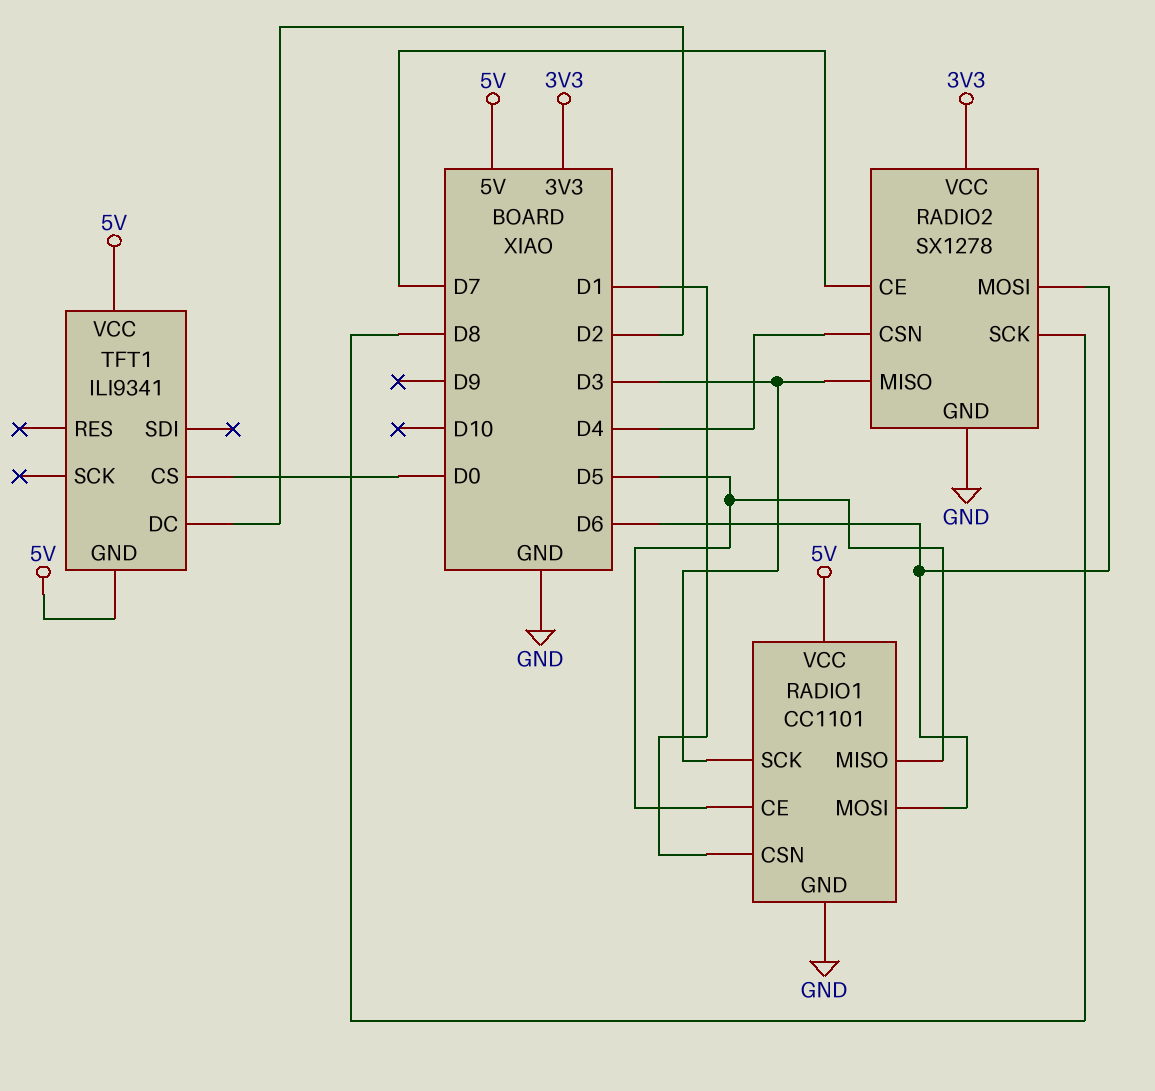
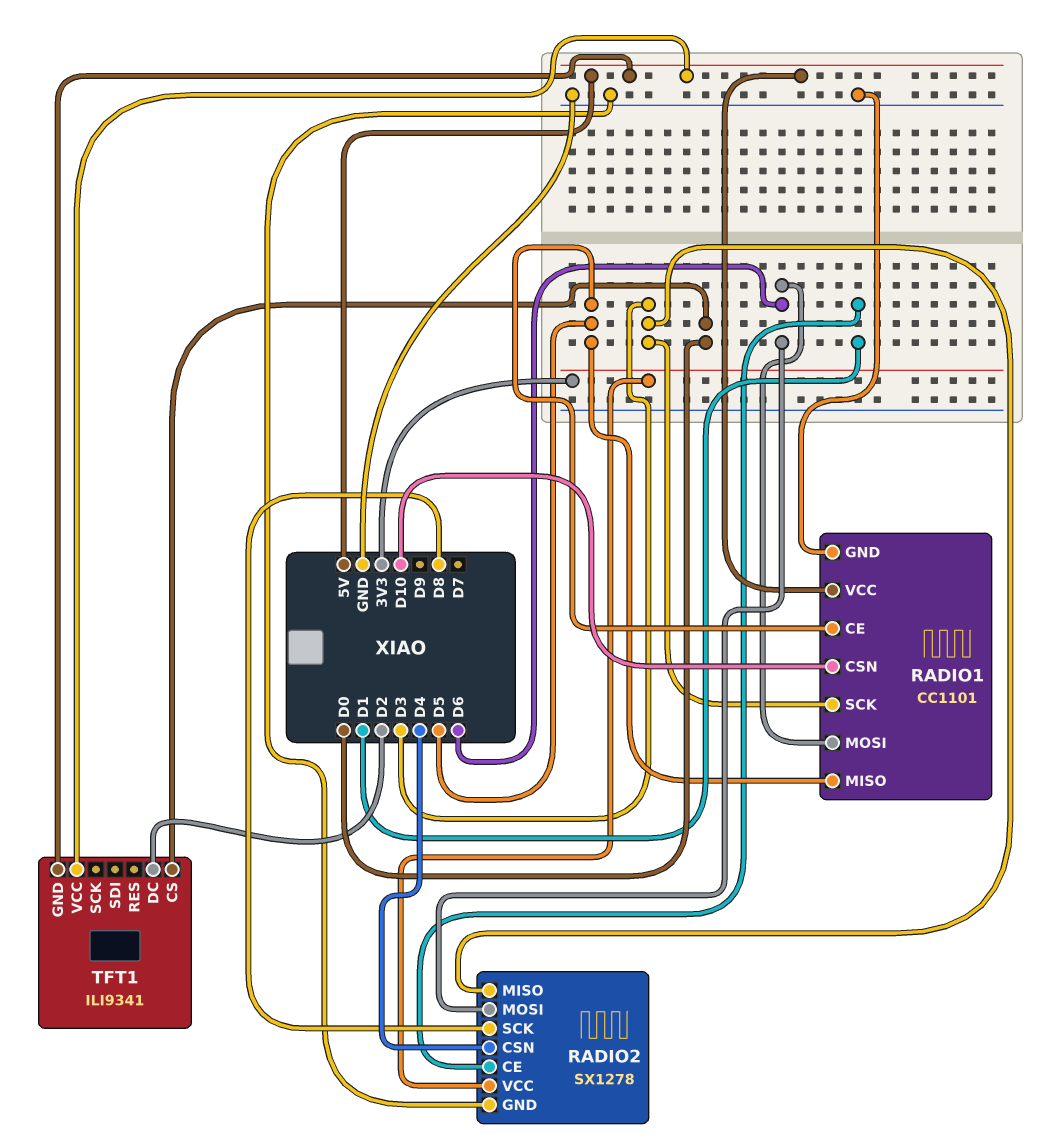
RADIO1 pin CSN: D1 -> D10
RADIO2 pin CE: D7 -> D1

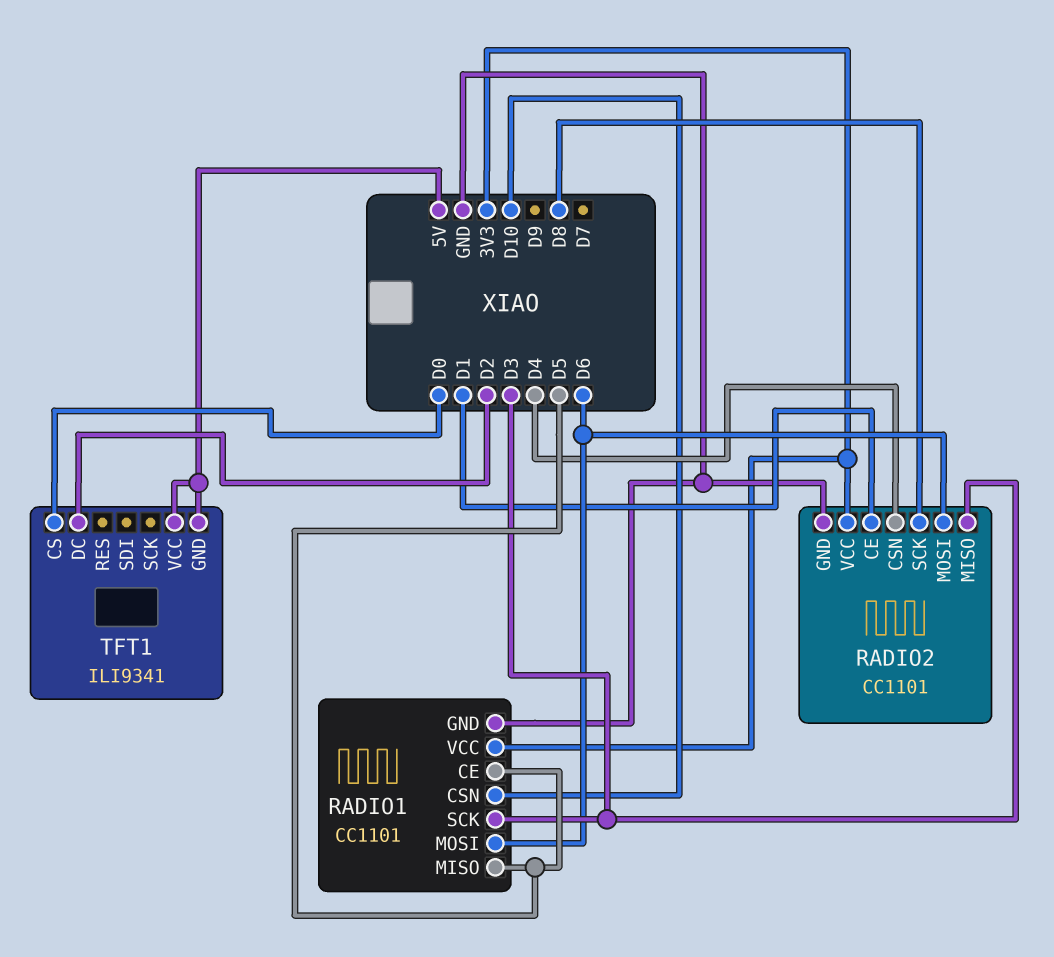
RADIO1 pin VCC: 5V -> 3V3
RADIO2: SX1278 -> CC1101

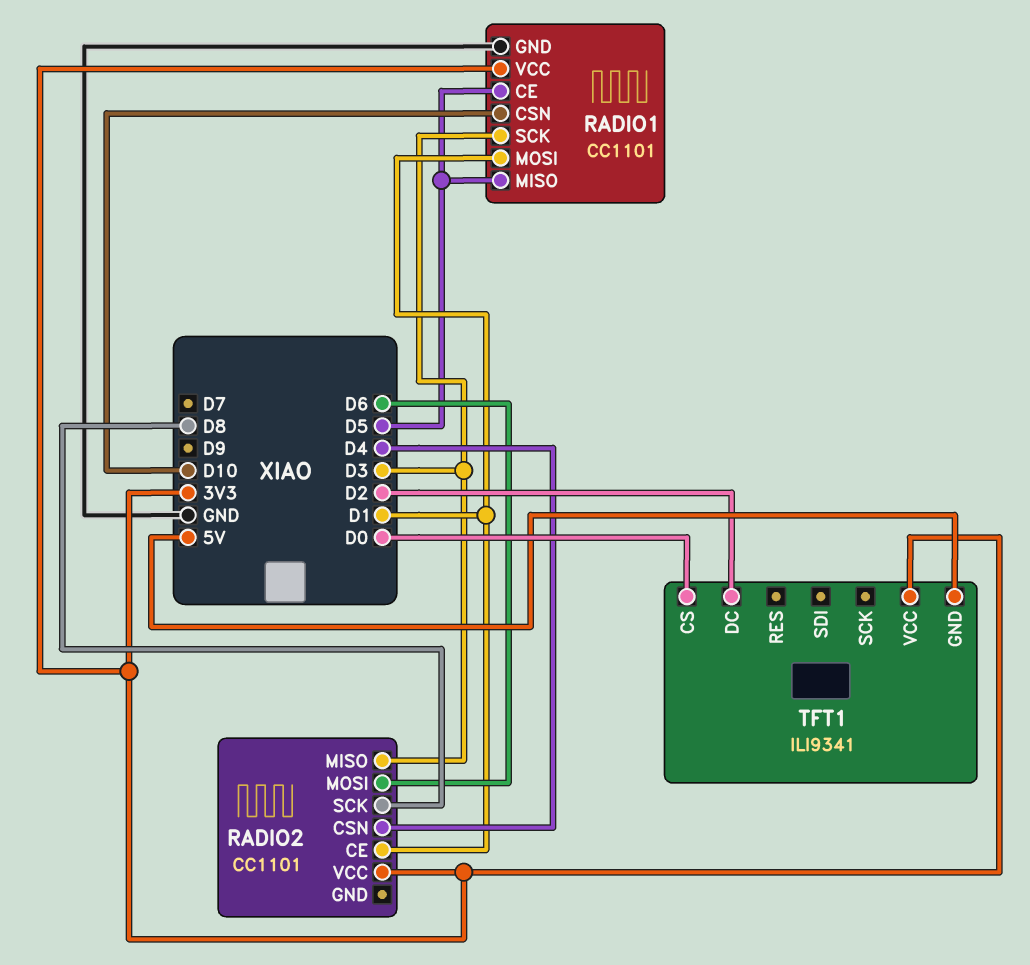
RADIO1 pin MOSI: D6 -> D1
RADIO2 pin GND: GND -> none
TFT1 pin VCC: 5V -> 3V3

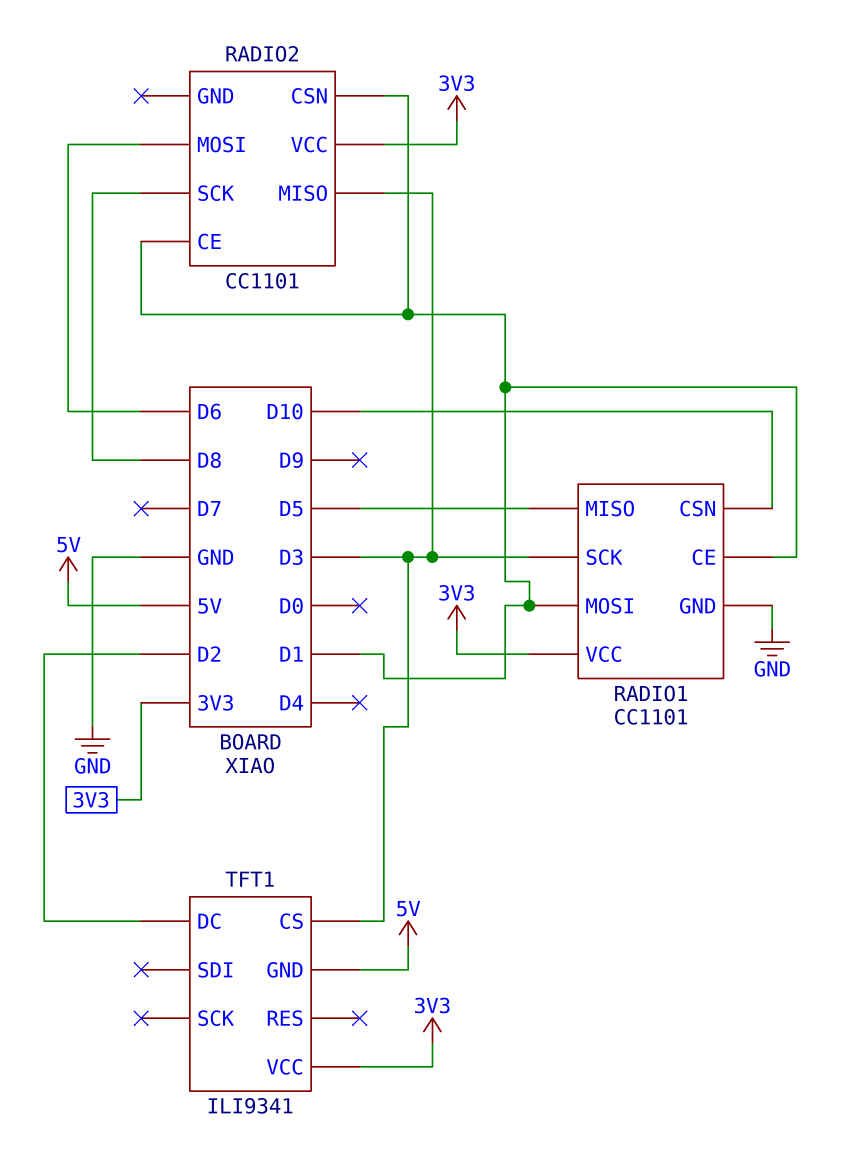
RADIO1 pin CE: D5 -> D1
RADIO2 pin CSN: D4 -> D1
TFT1 pin CS: D0 -> D3

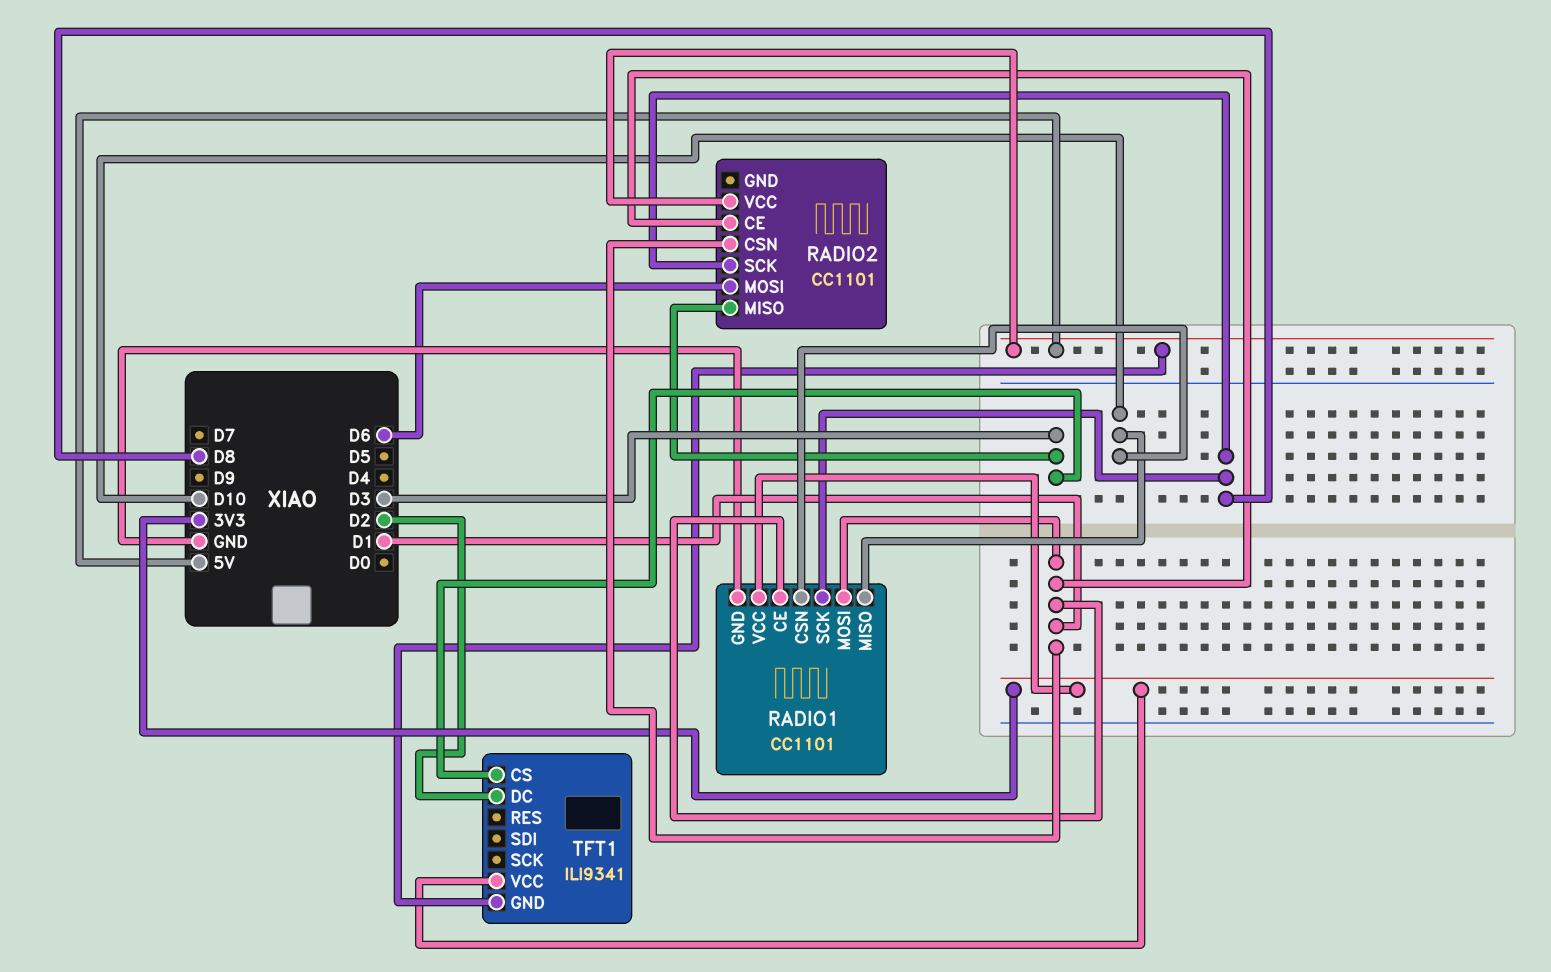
RADIO1 pin MISO: D5 -> D10
RADIO1 pin SCK: D3 -> D8
RADIO2 pin VCC: 3V3 -> 5V

